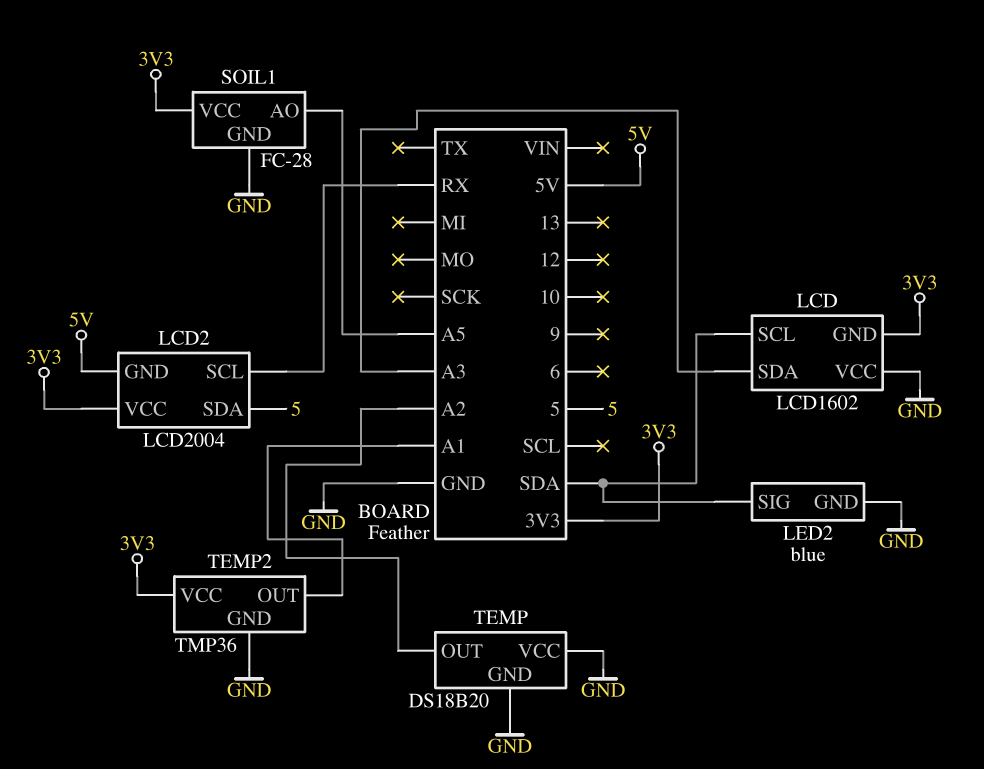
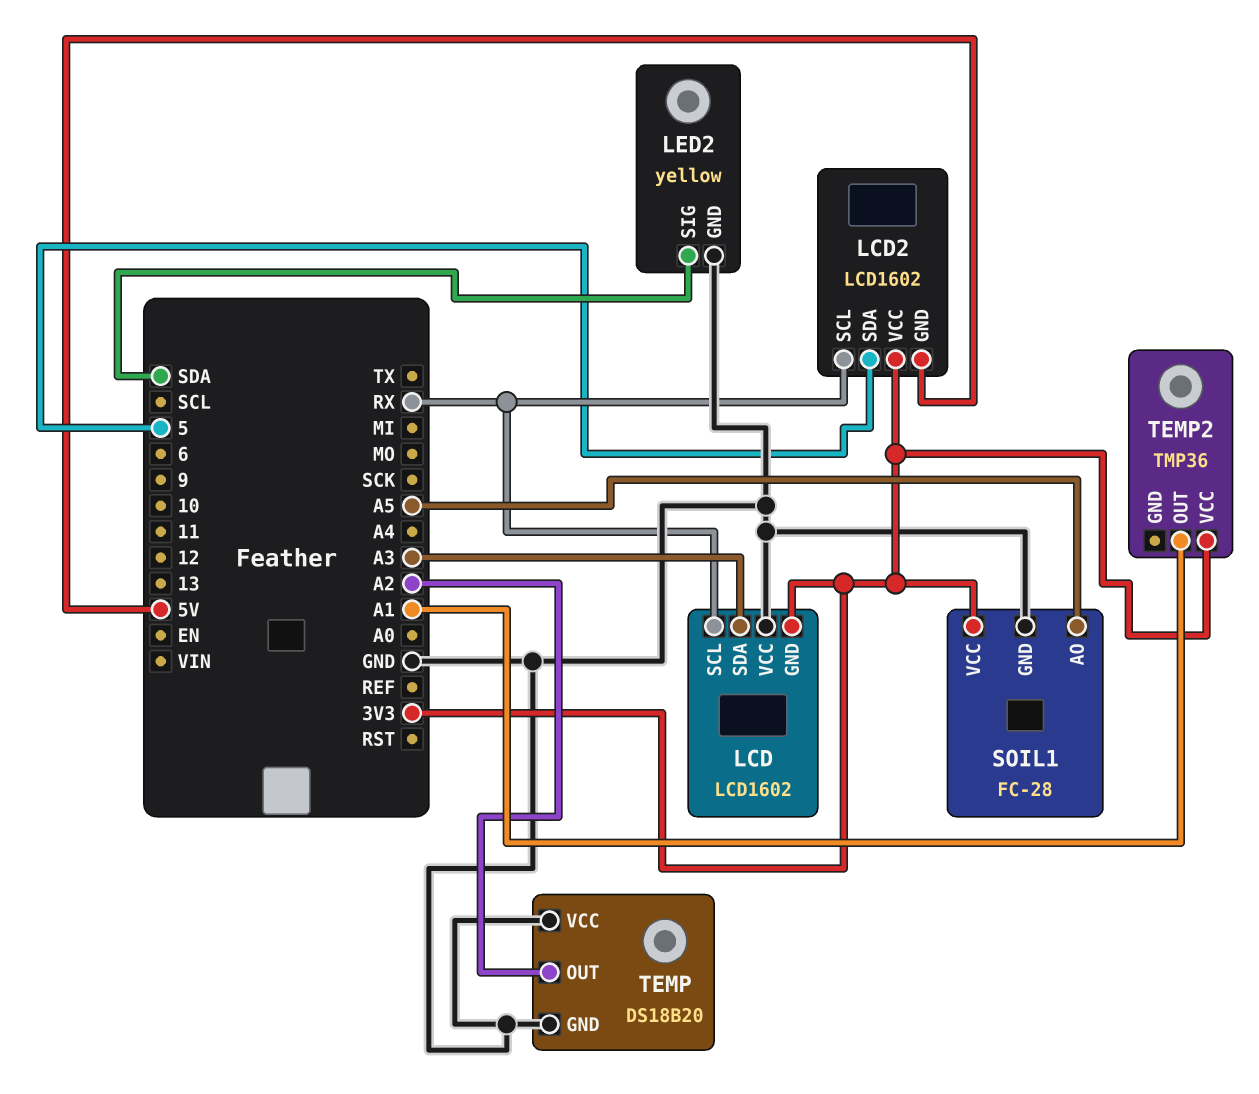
LCD pin SCL: SDA -> RX
LCD2: LCD2004 -> LCD1602
LED2: blue -> yellow
TEMP2 pin GND: GND -> none

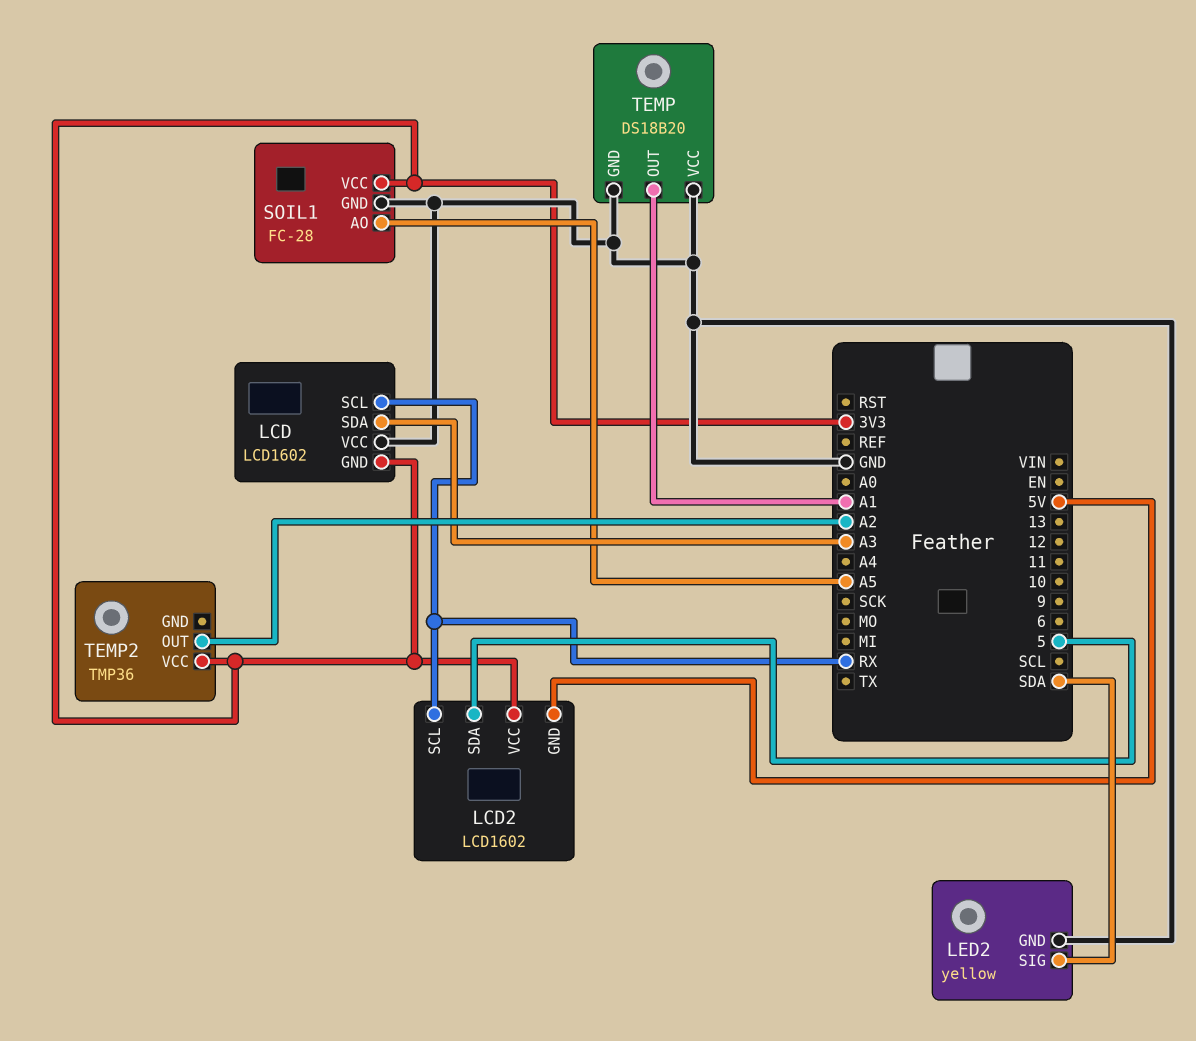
TEMP pin OUT: A2 -> A1
TEMP2 pin OUT: A1 -> A2

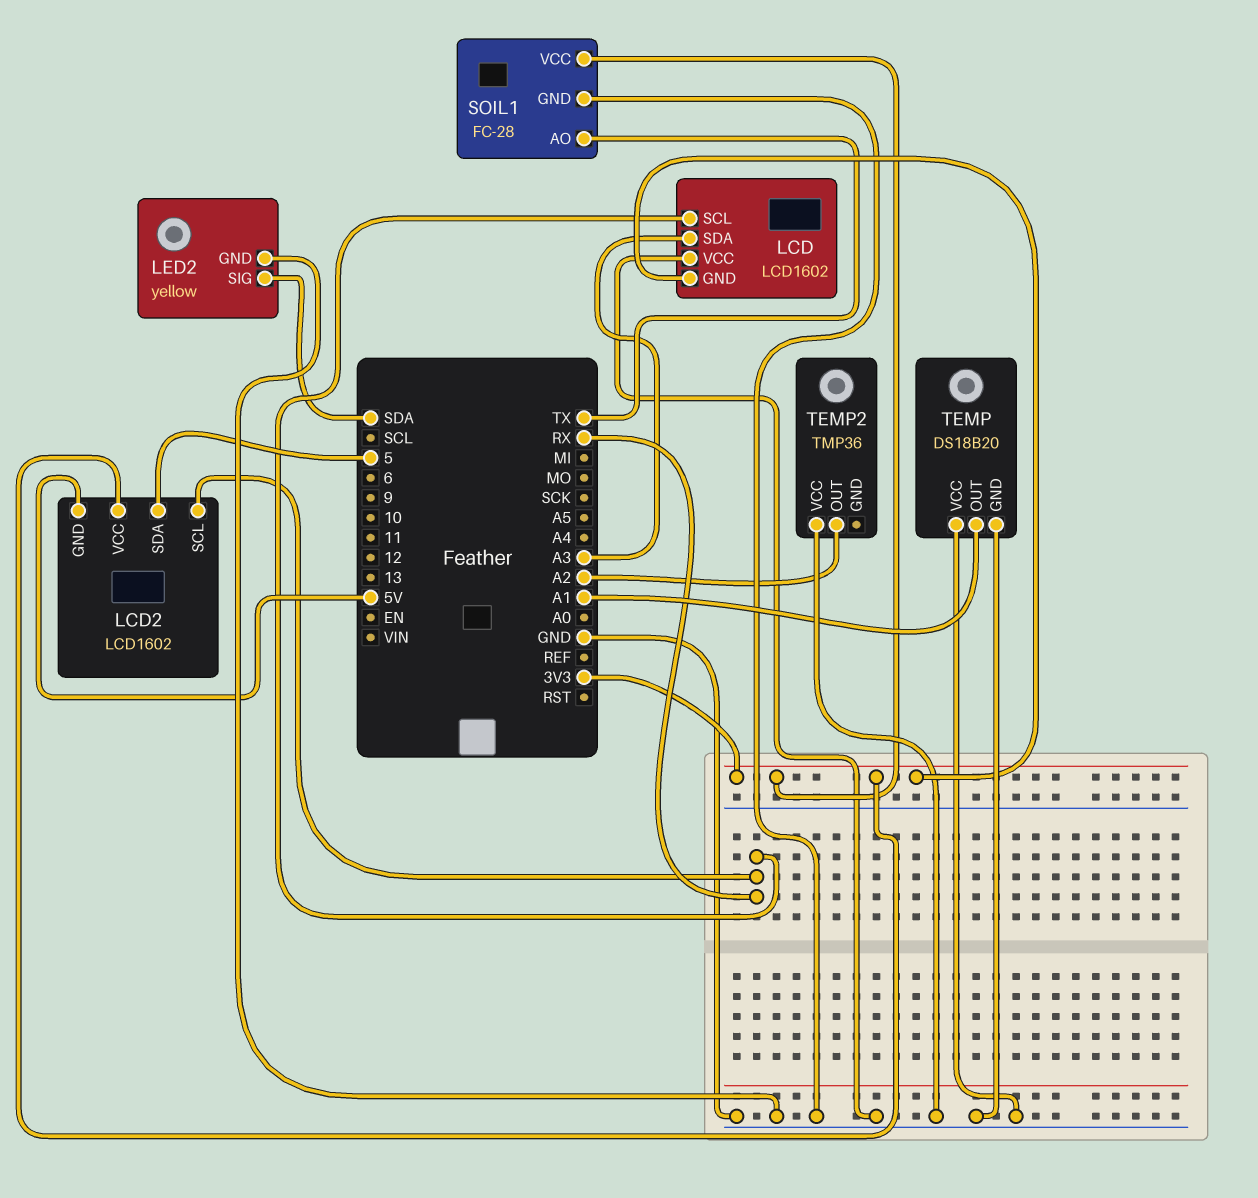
SOIL1 pin AO: A5 -> TX
TEMP2 pin VCC: 3V3 -> GND

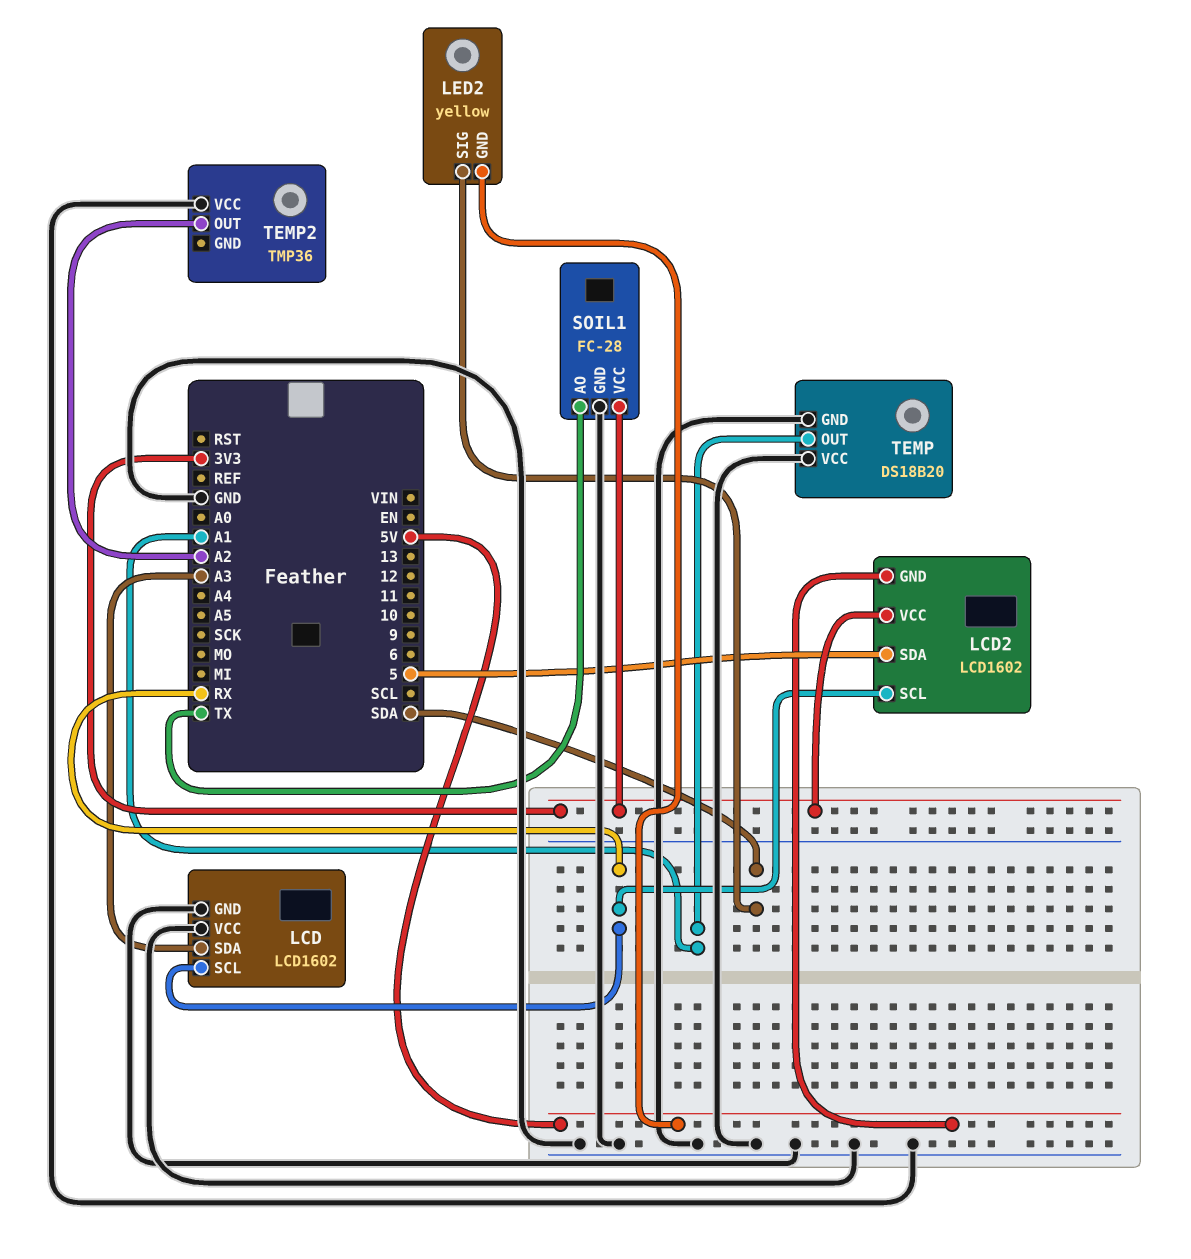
LCD pin GND: 3V3 -> GND
LED2 pin GND: GND -> 5V

